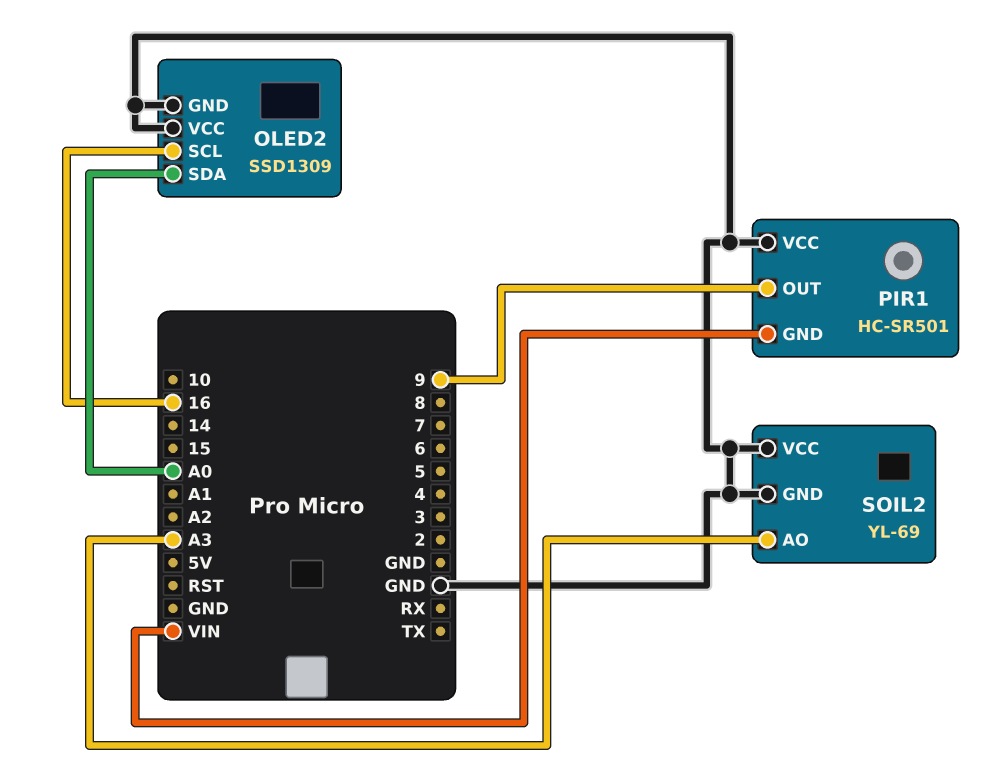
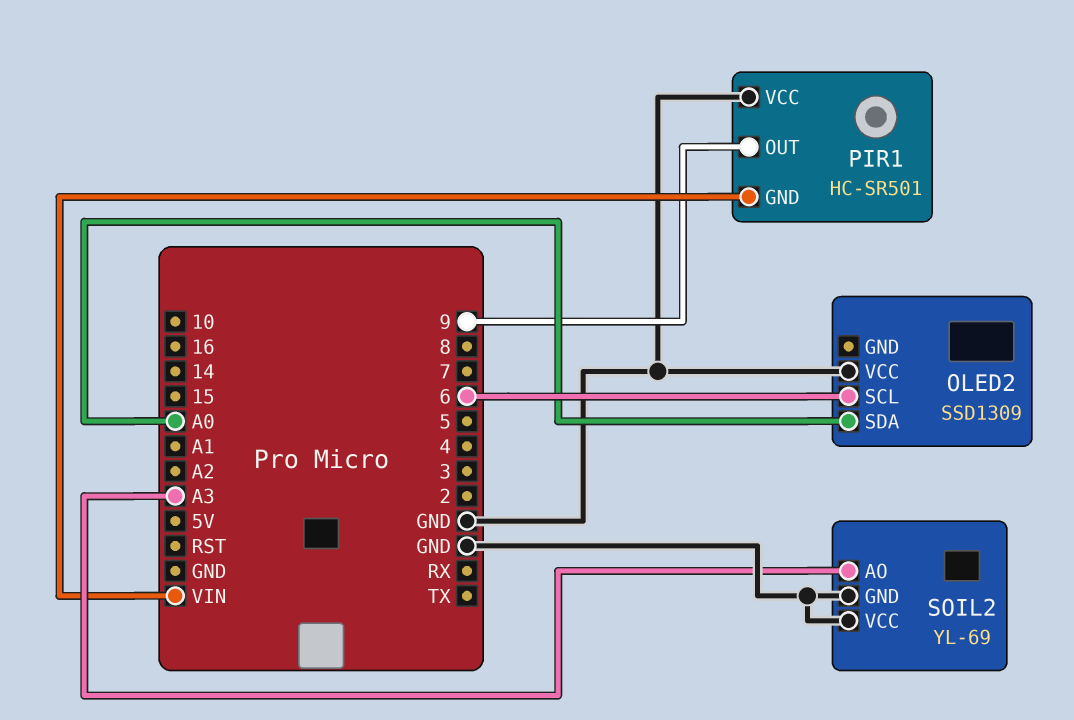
OLED2 pin GND: GND -> none
OLED2 pin SCL: 16 -> 6

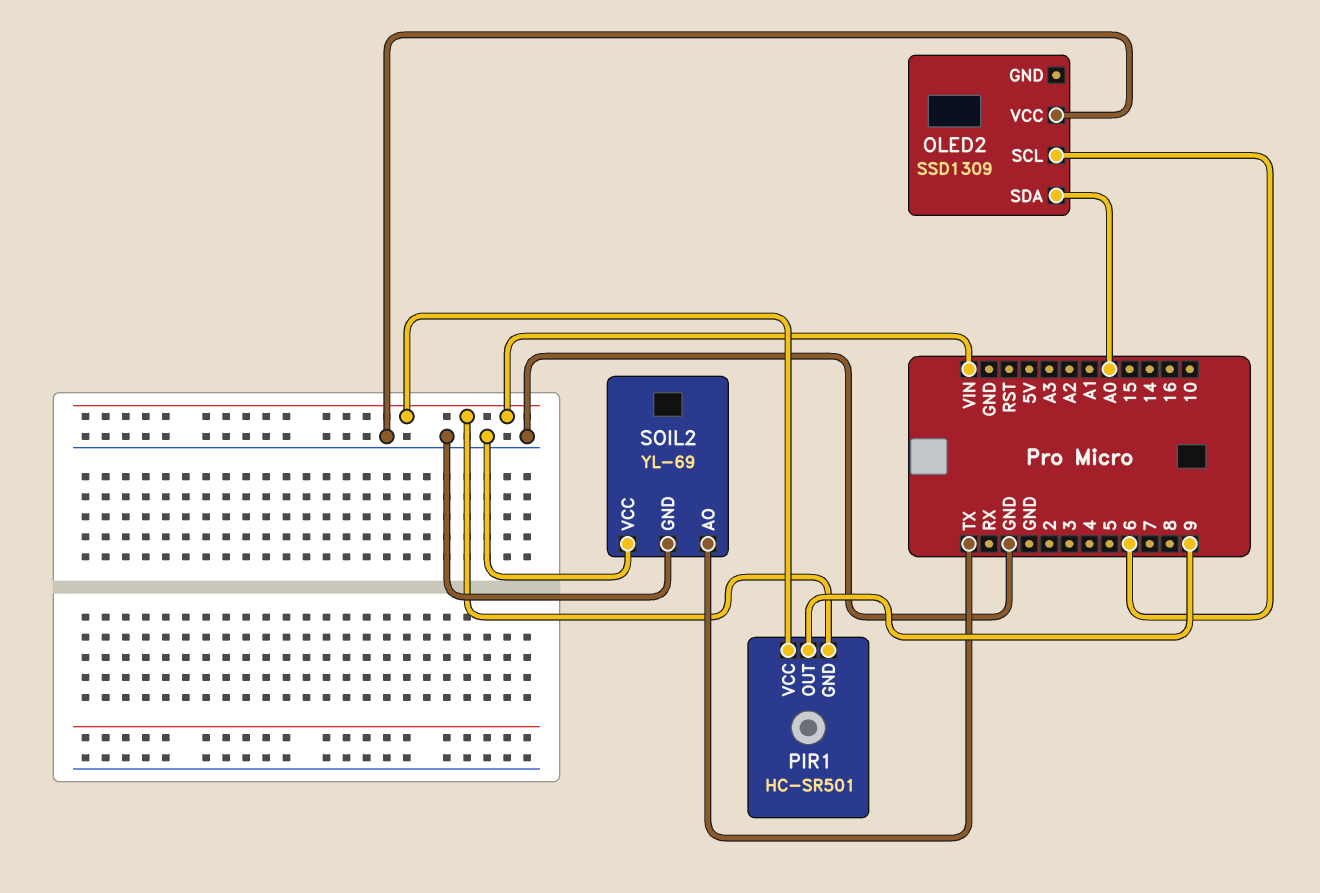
PIR1 pin VCC: GND -> VIN
SOIL2 pin AO: A3 -> TX

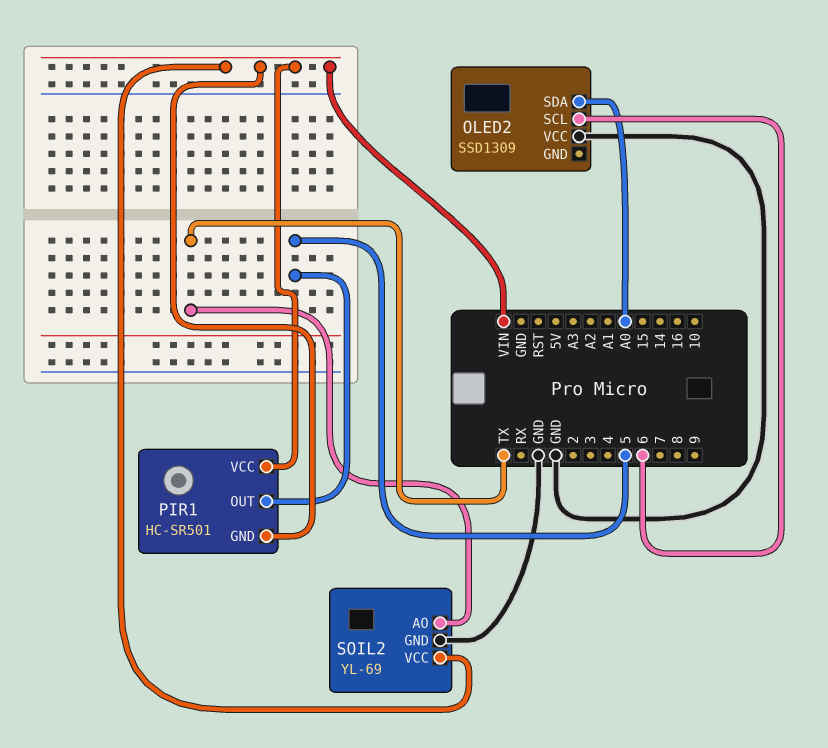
PIR1 pin OUT: 9 -> 5
SOIL2 pin VCC: GND -> VIN

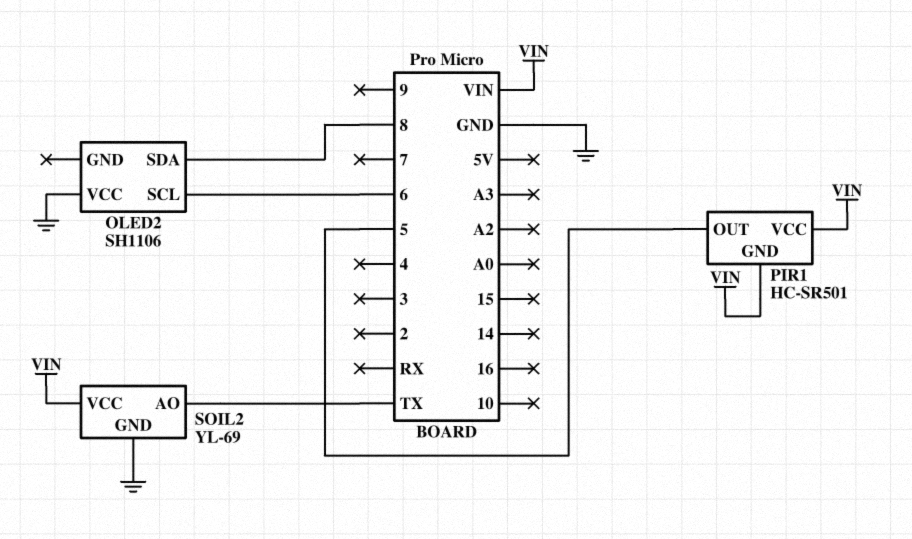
OLED2: SSD1309 -> SH1106
OLED2 pin SDA: A0 -> 8

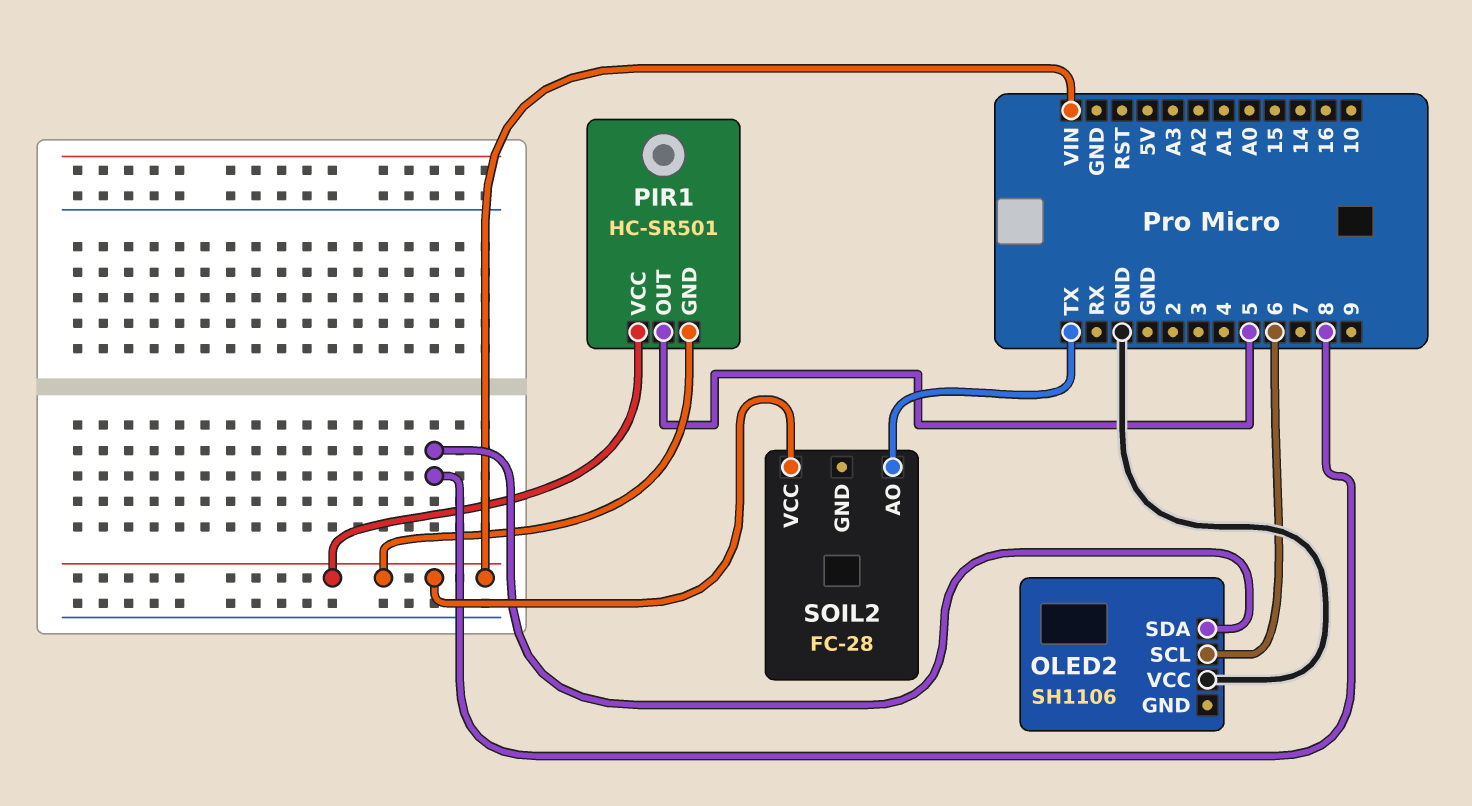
SOIL2: YL-69 -> FC-28
SOIL2 pin GND: GND -> none

